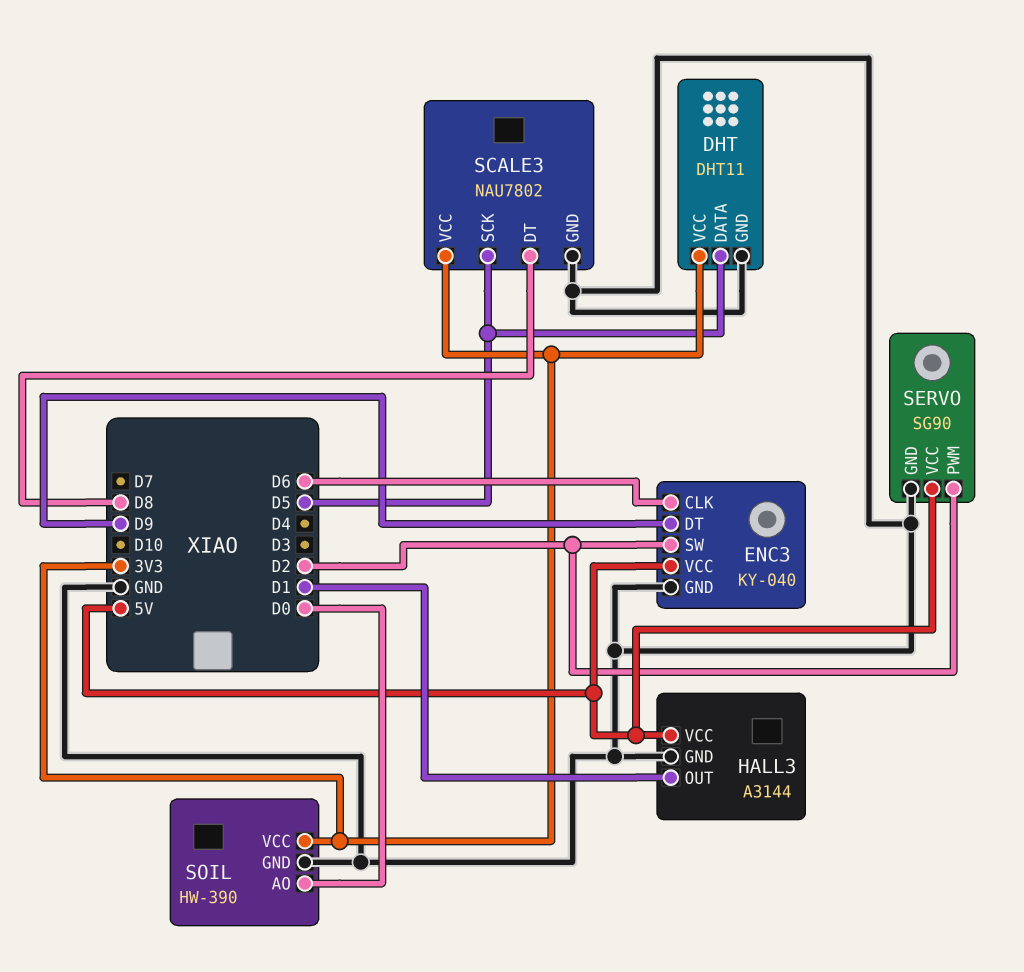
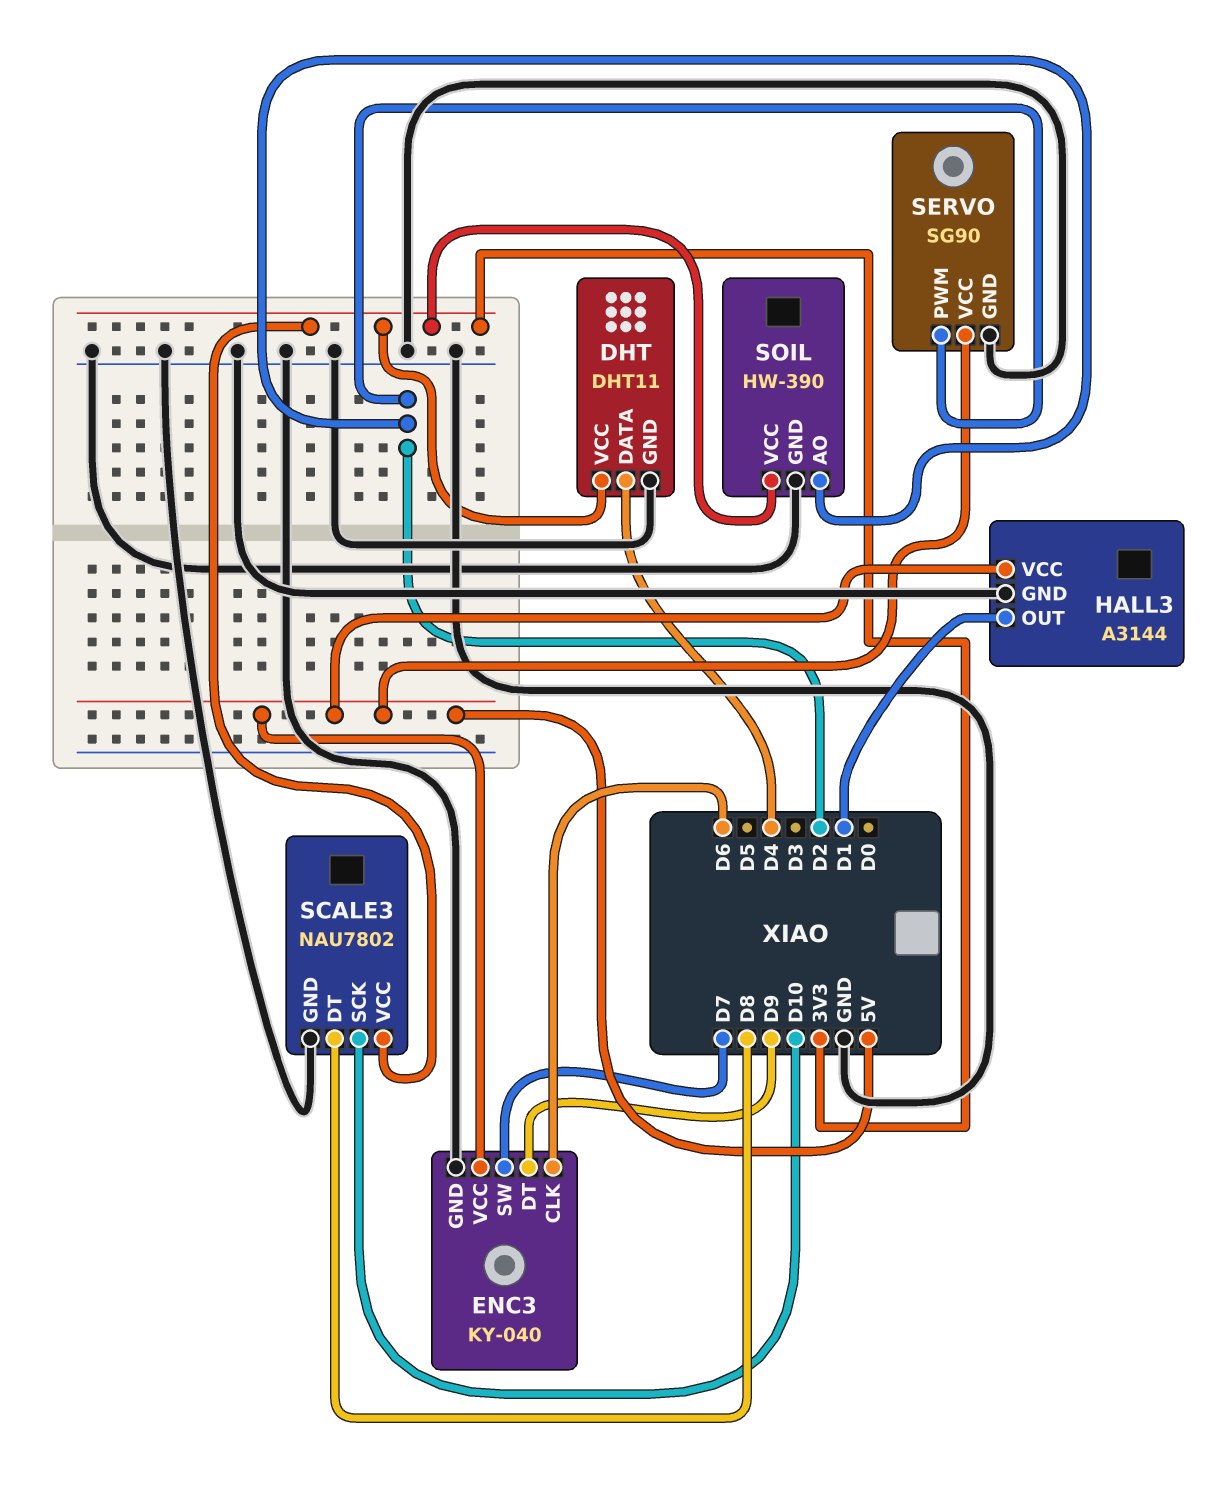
DHT pin DATA: D5 -> D4
ENC3 pin SW: D2 -> D7
SCALE3 pin SCK: D5 -> D10
SOIL pin AO: D0 -> D2

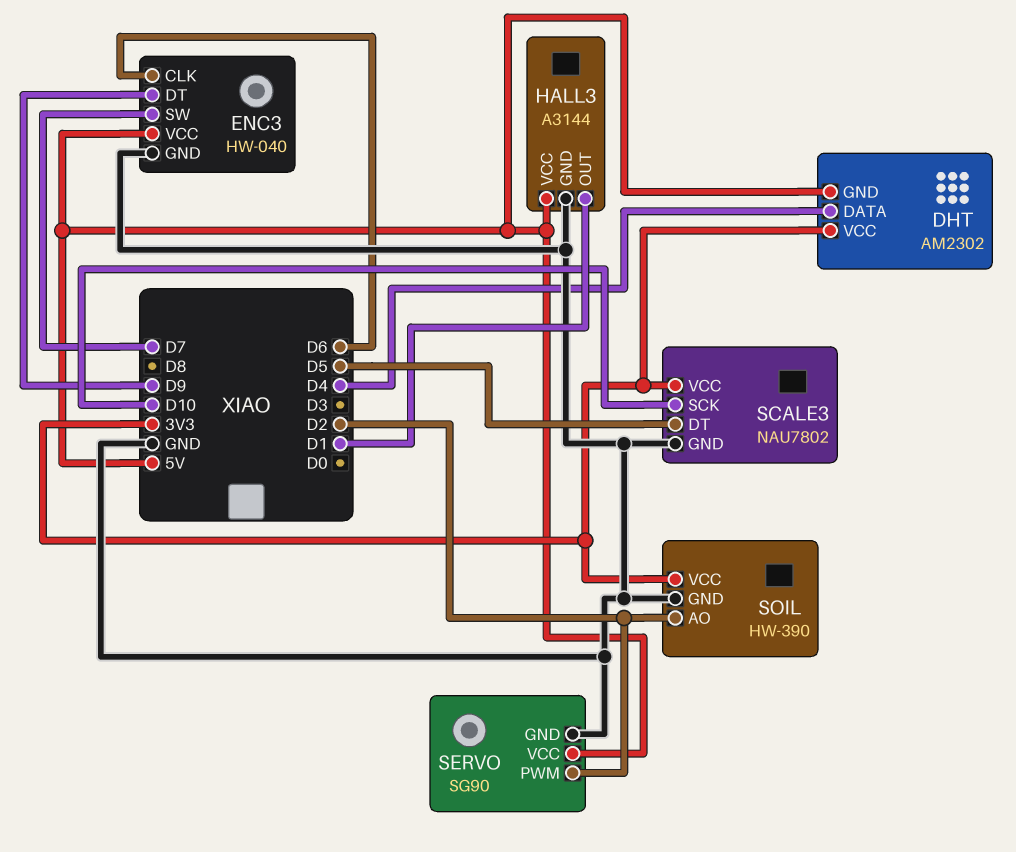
DHT: DHT11 -> AM2302
DHT pin GND: GND -> 5V
ENC3: KY-040 -> HW-040
SCALE3 pin DT: D8 -> D5

